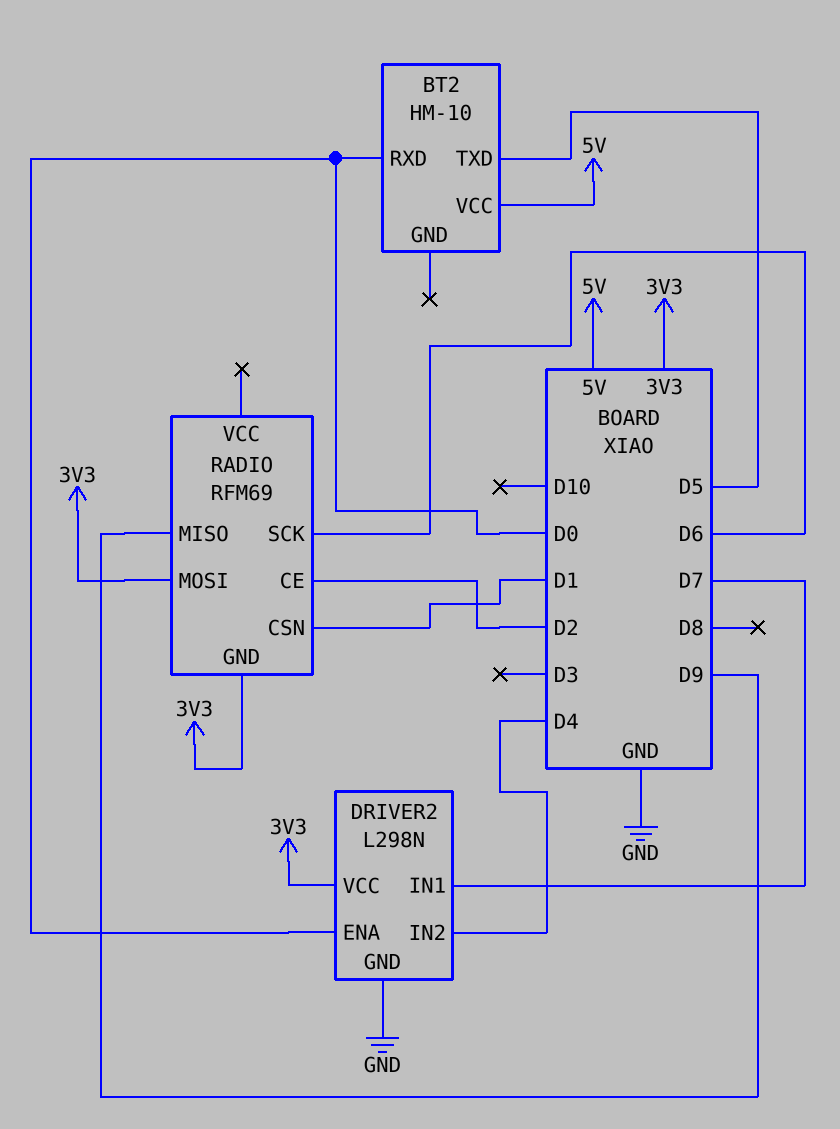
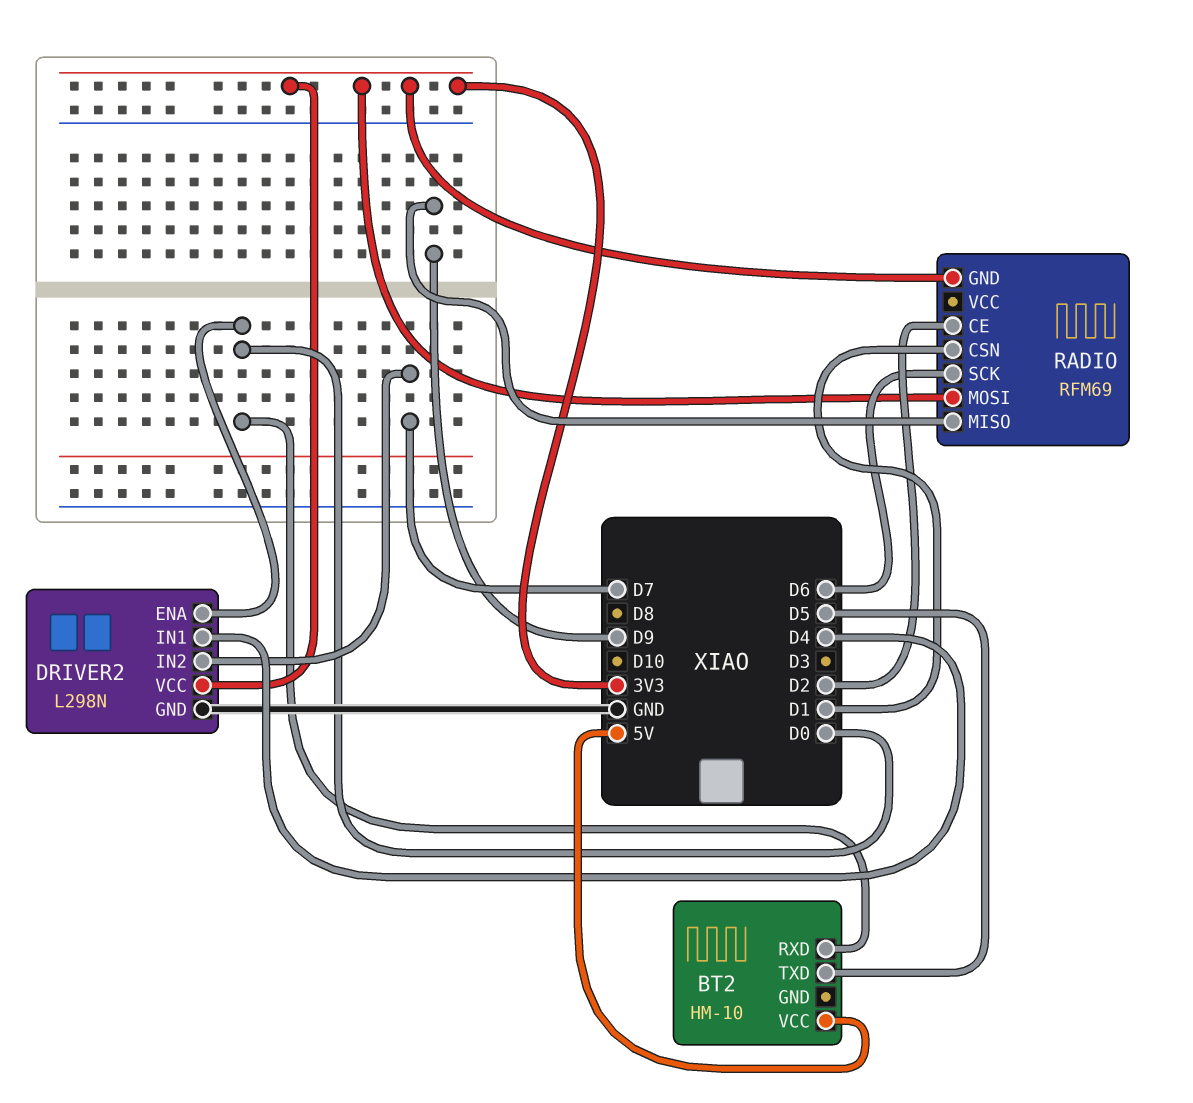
DRIVER2 pin IN1: D7 -> D4
DRIVER2 pin IN2: D4 -> D7

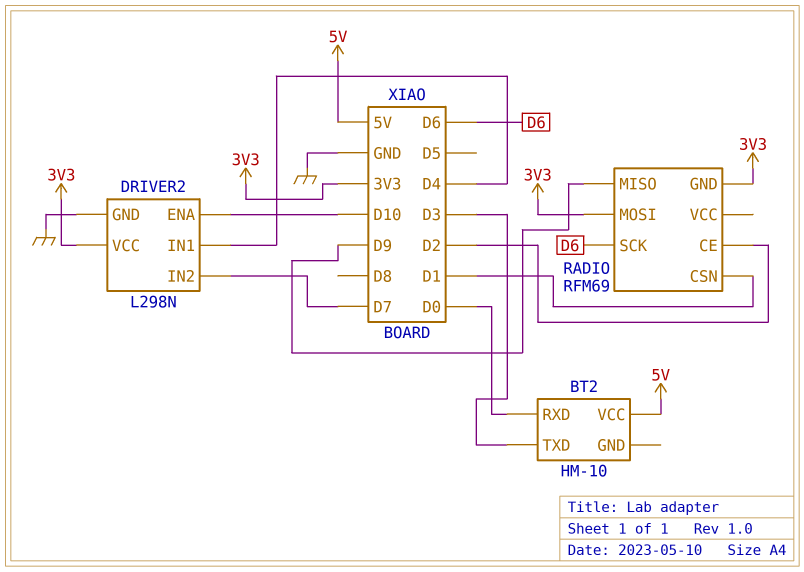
BT2 pin TXD: D5 -> D3
DRIVER2 pin ENA: D0 -> D10

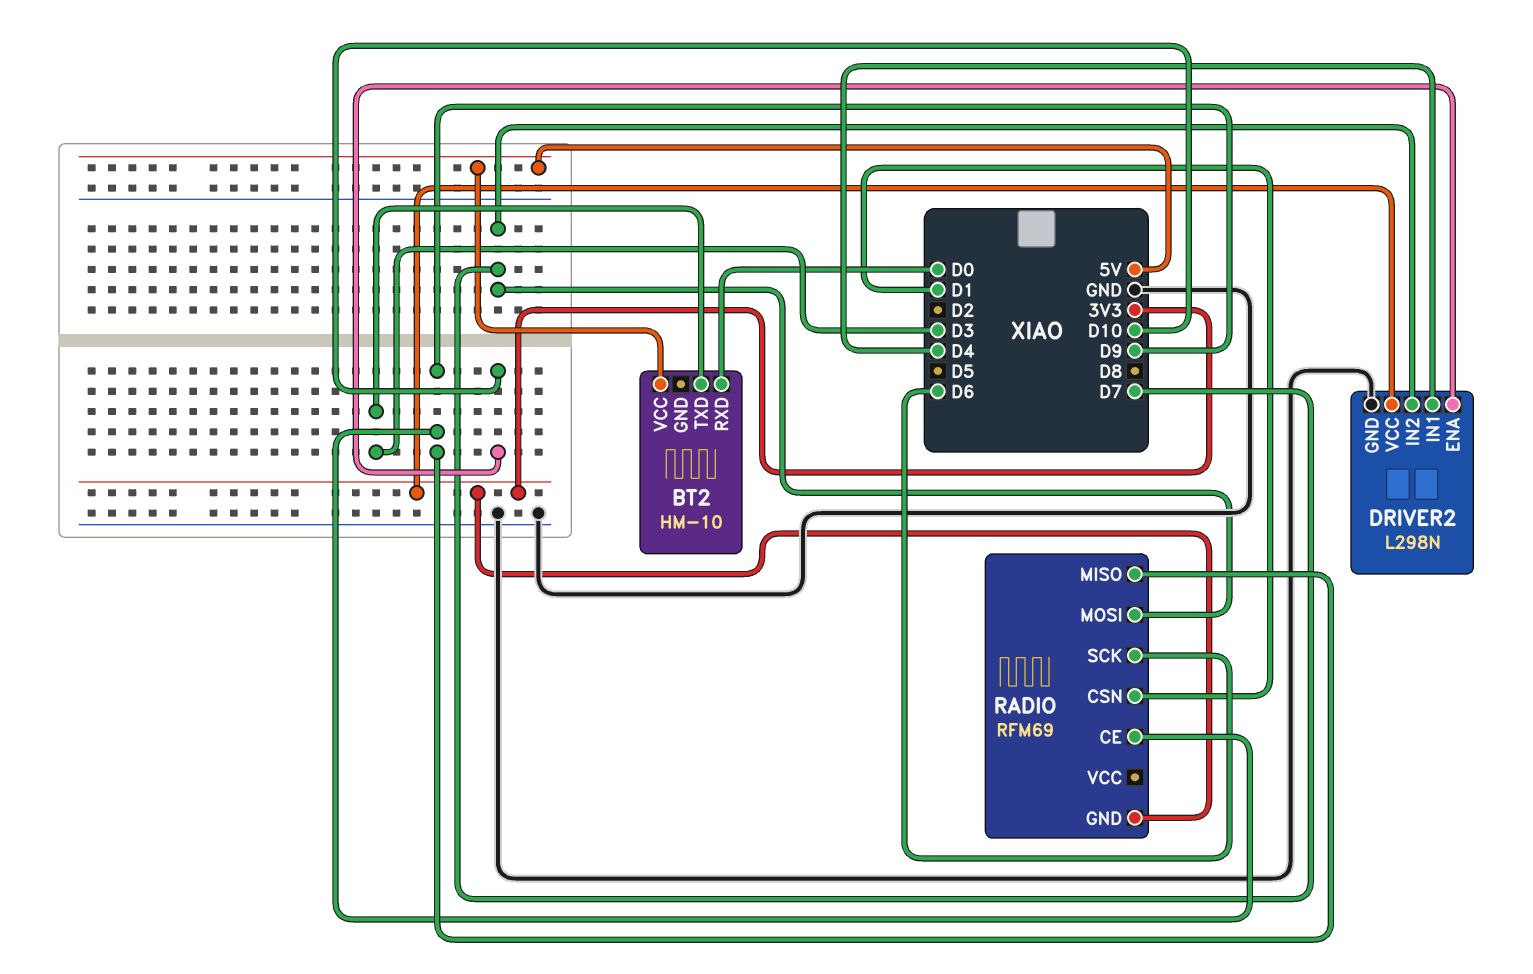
RADIO pin CE: D2 -> D9
RADIO pin MOSI: 3V3 -> D7

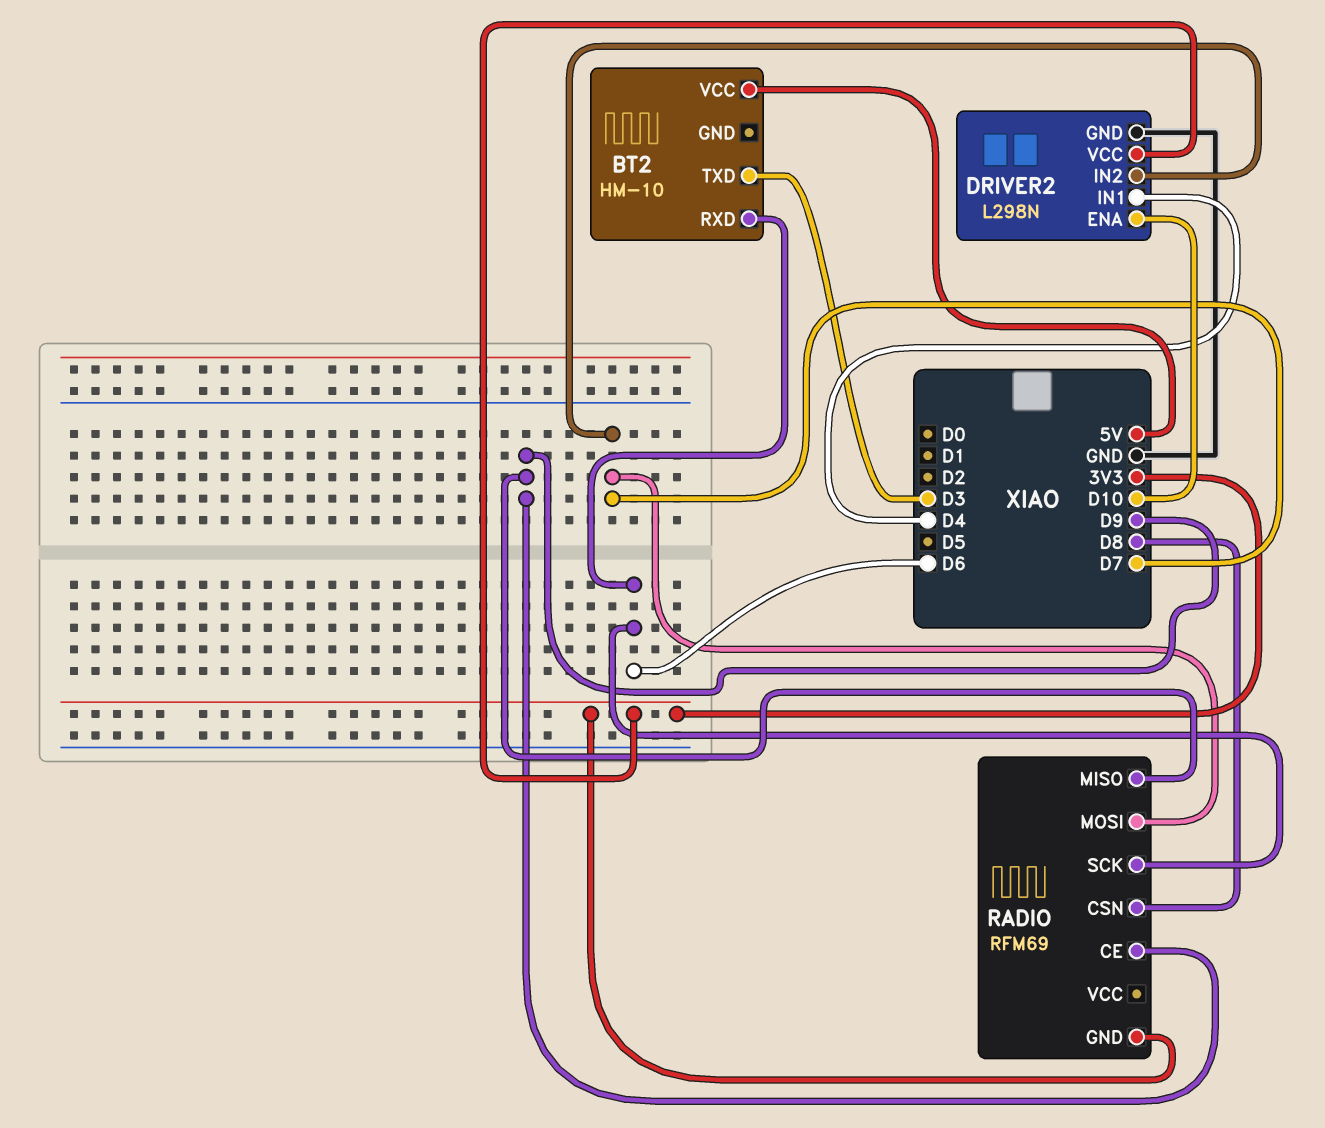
BT2 pin RXD: D0 -> D6
RADIO pin CSN: D1 -> D8

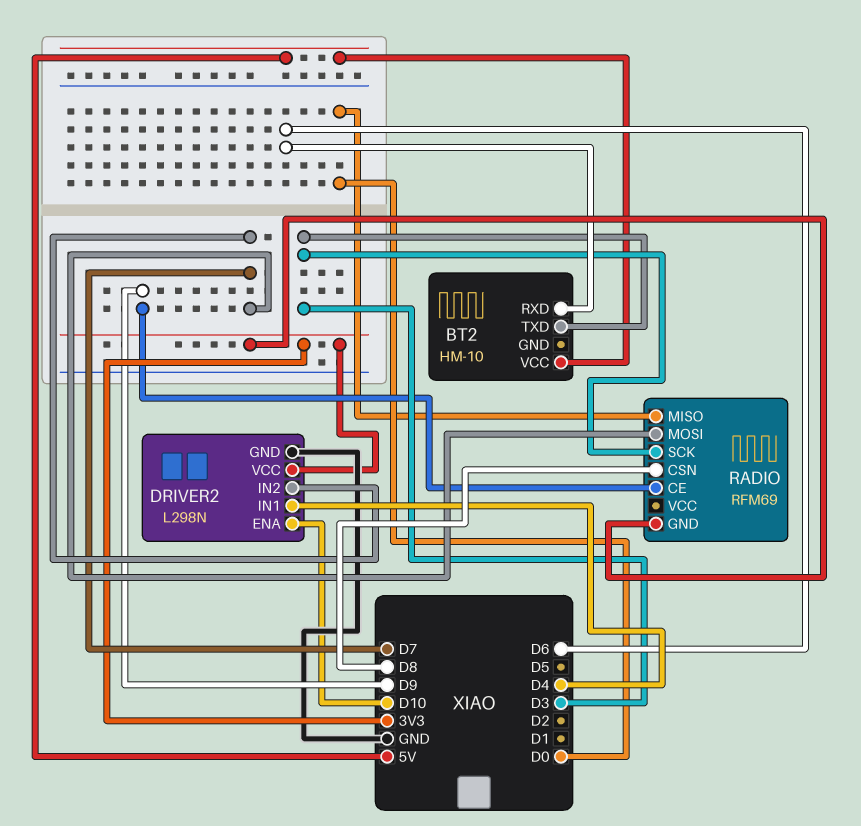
RADIO pin MISO: D9 -> D0
RADIO pin SCK: D6 -> D3

